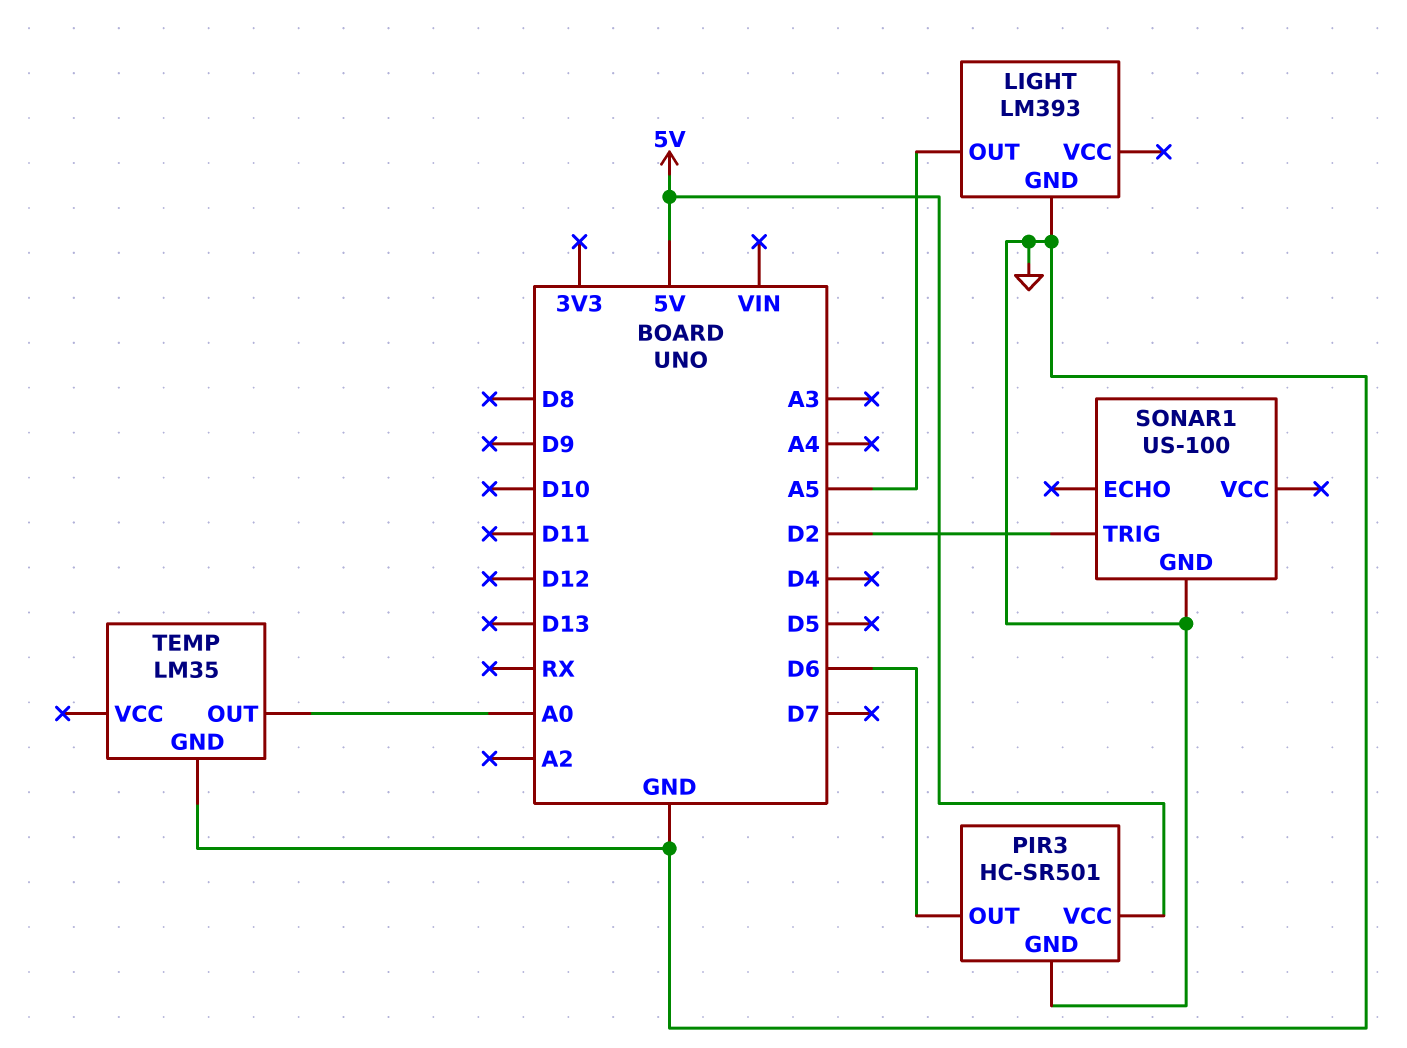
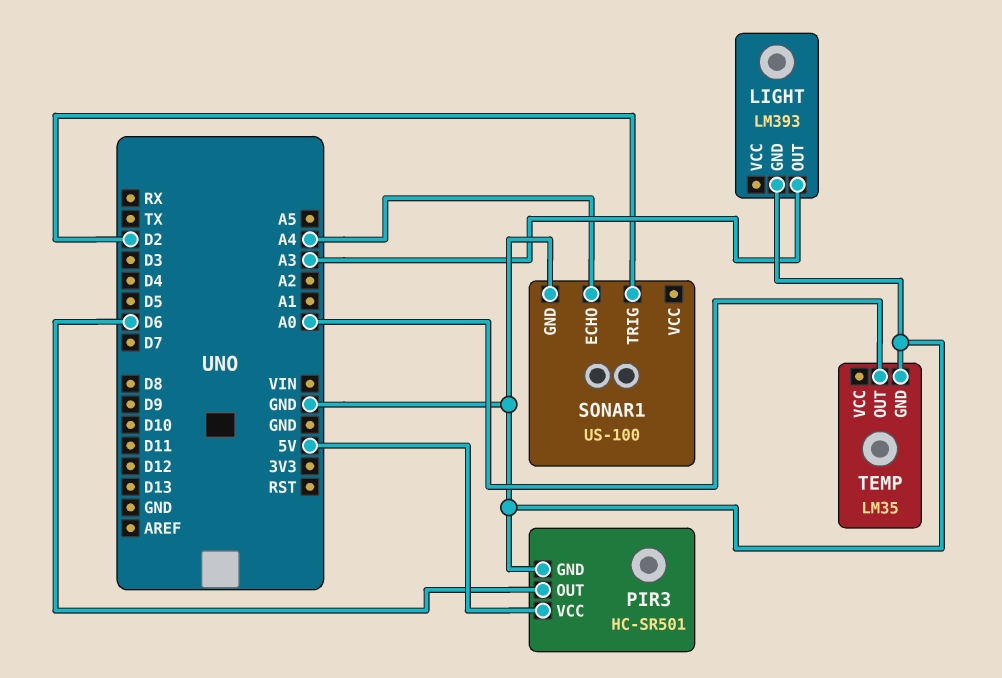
LIGHT pin OUT: A5 -> A3
SONAR1 pin ECHO: none -> A4

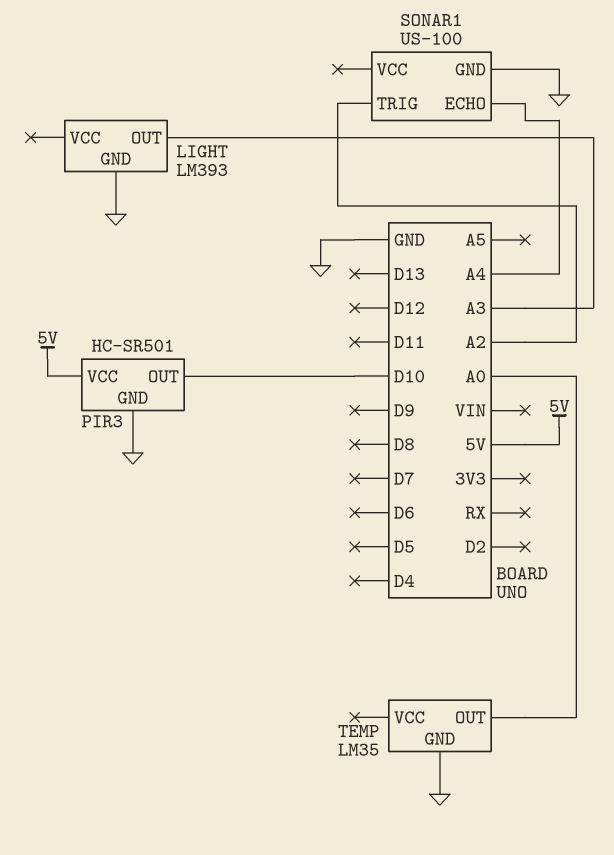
PIR3 pin OUT: D6 -> D10
SONAR1 pin TRIG: D2 -> A2

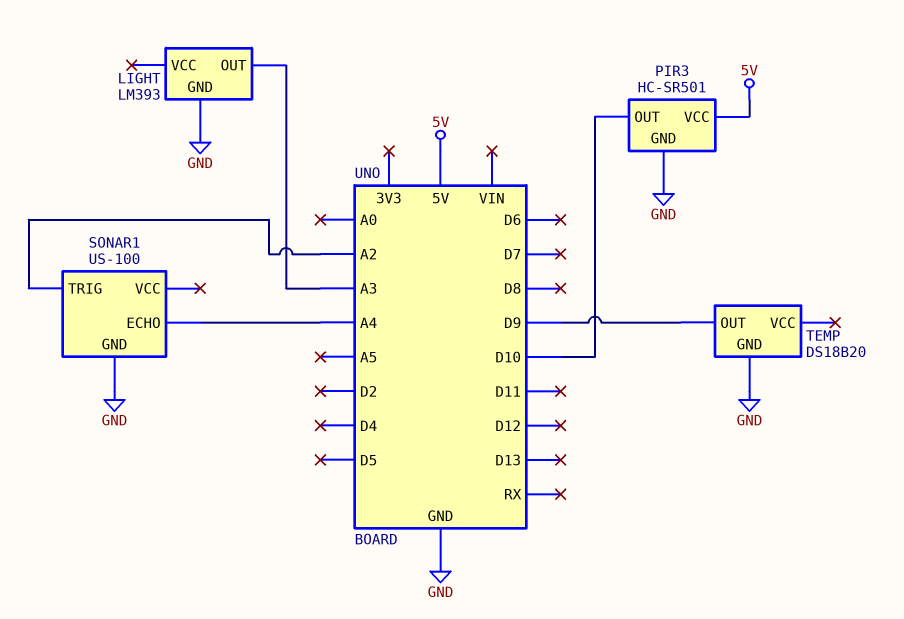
TEMP: LM35 -> DS18B20
TEMP pin OUT: A0 -> D9

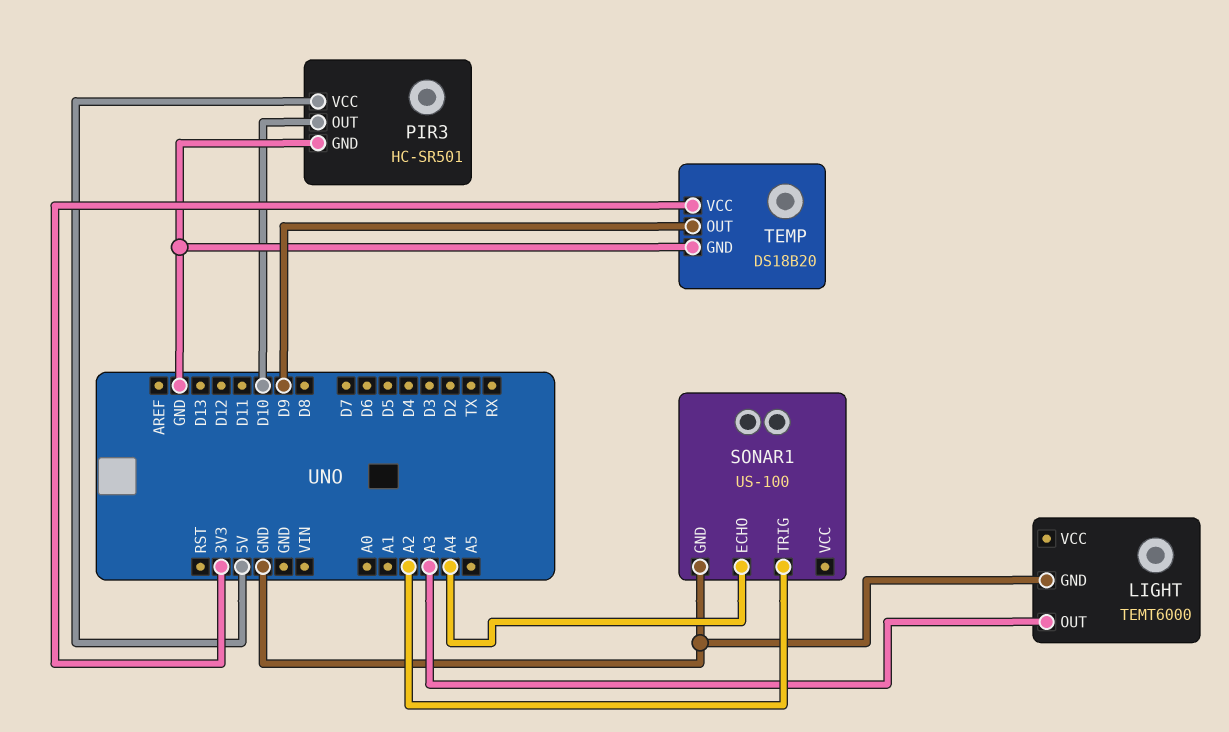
LIGHT: LM393 -> TEMT6000
TEMP pin VCC: none -> 3V3

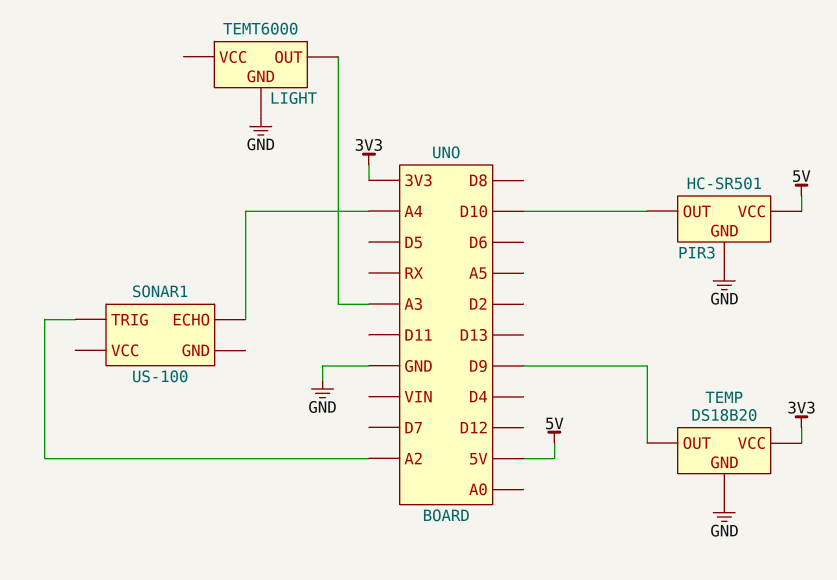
SONAR1 pin GND: GND -> none

